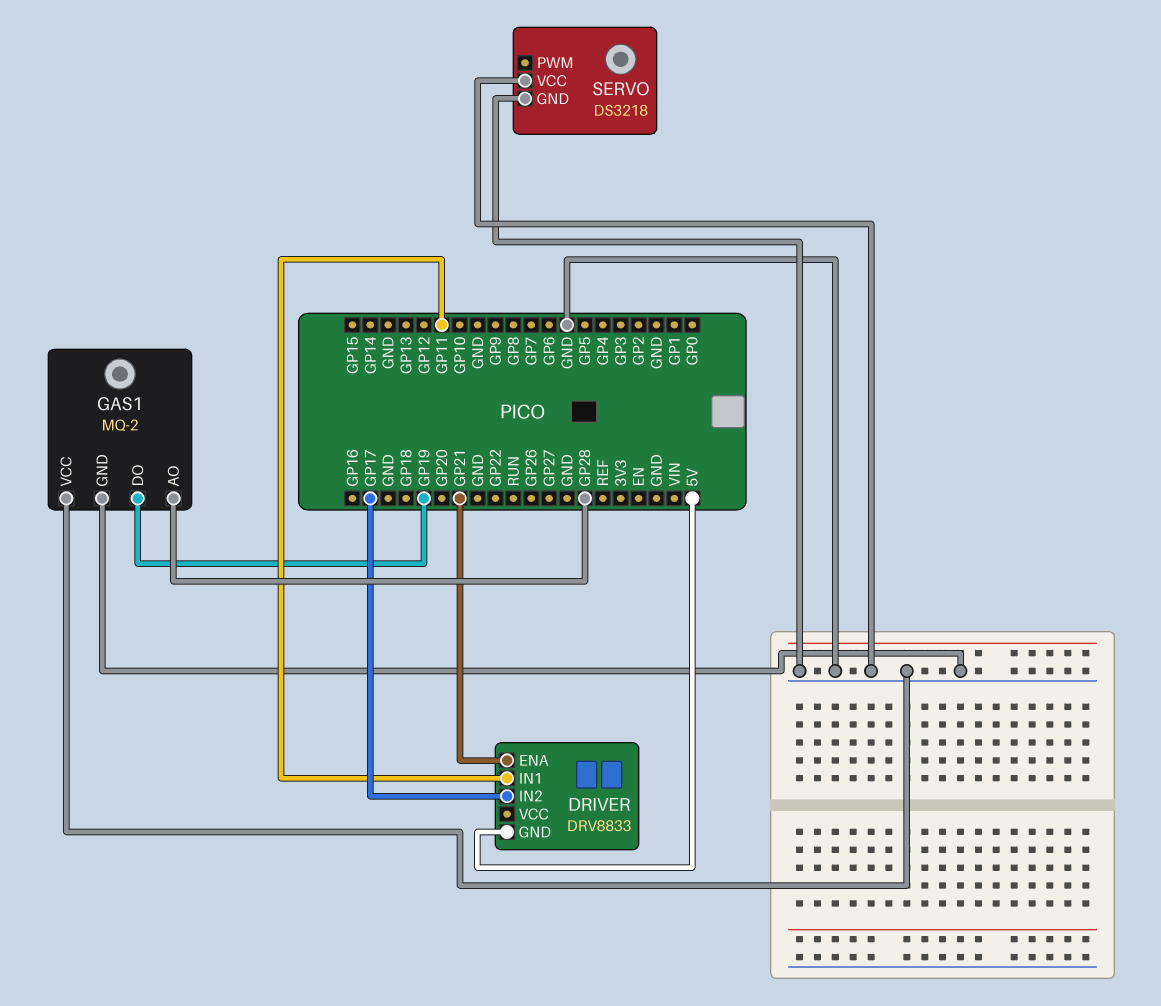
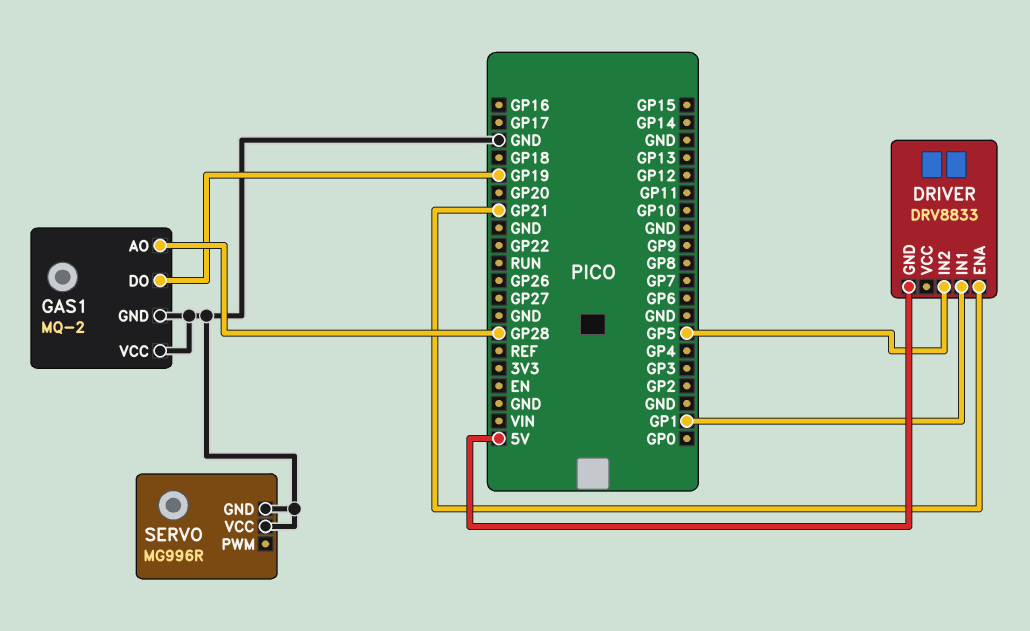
DRIVER pin IN1: GP11 -> GP1
DRIVER pin IN2: GP17 -> GP5
SERVO: DS3218 -> MG996R

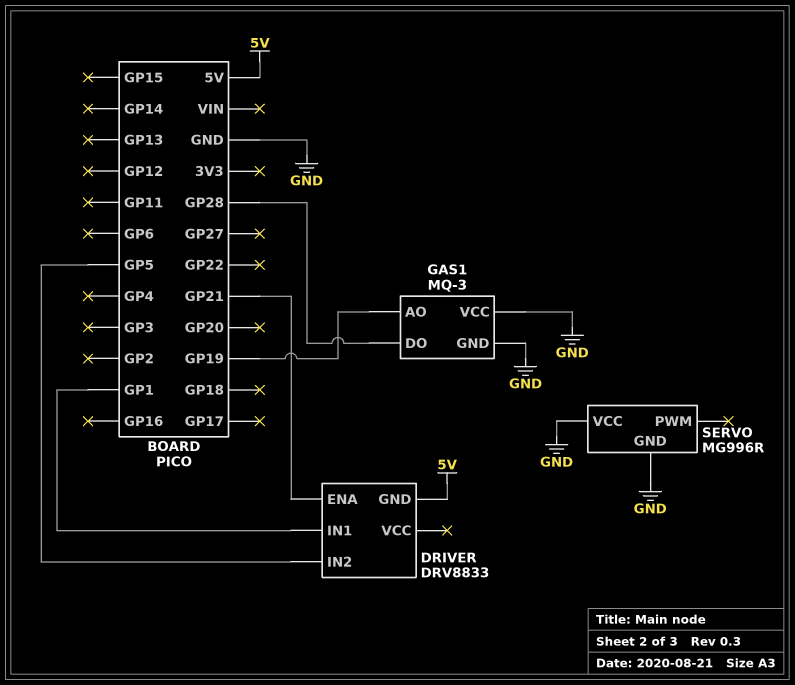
GAS1: MQ-2 -> MQ-3
GAS1 pin AO: GP28 -> GP19
GAS1 pin DO: GP19 -> GP28

